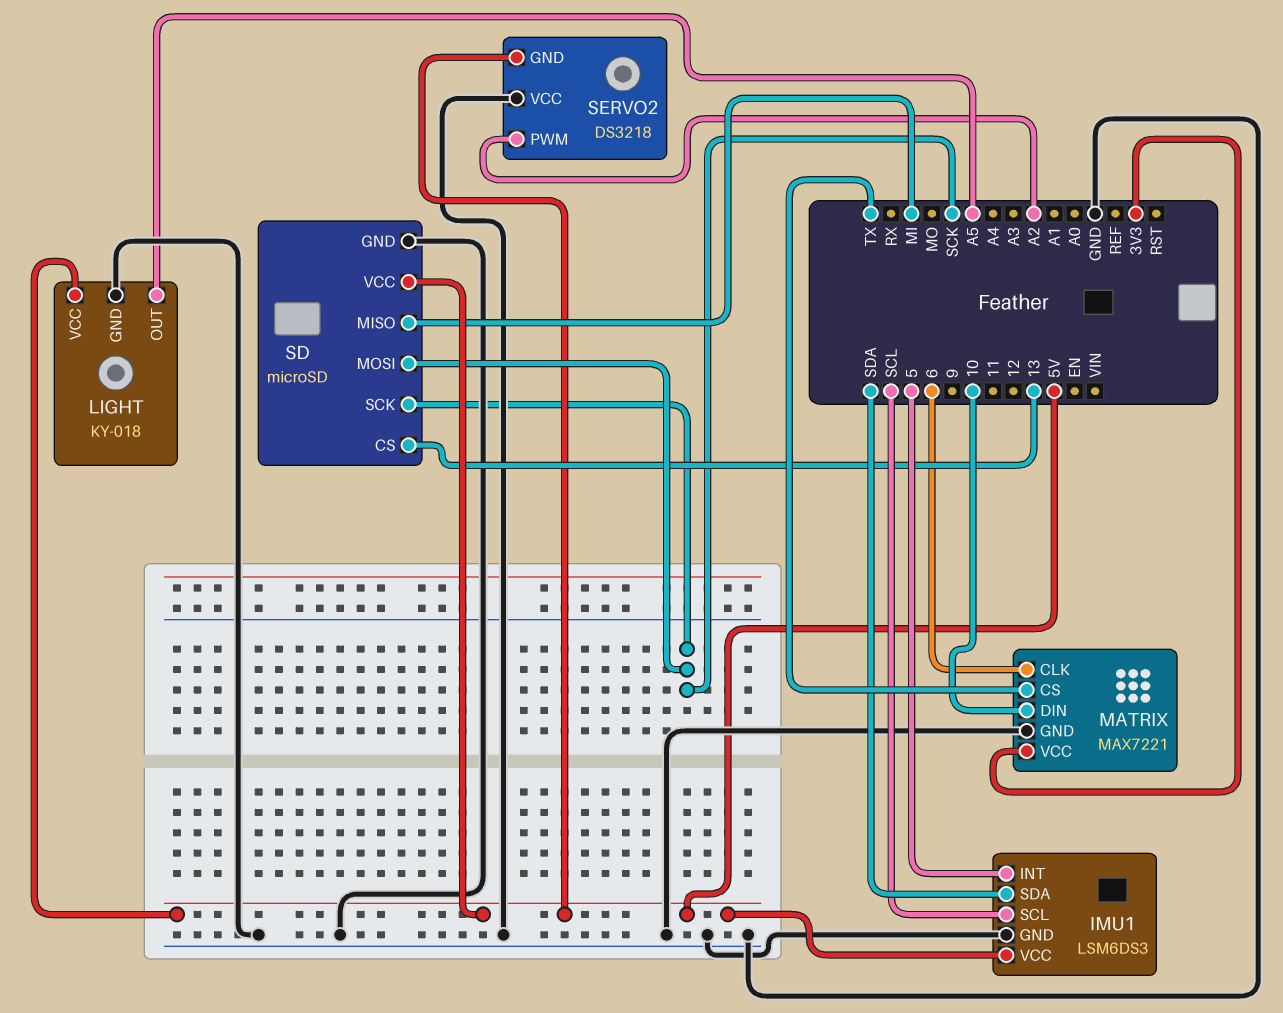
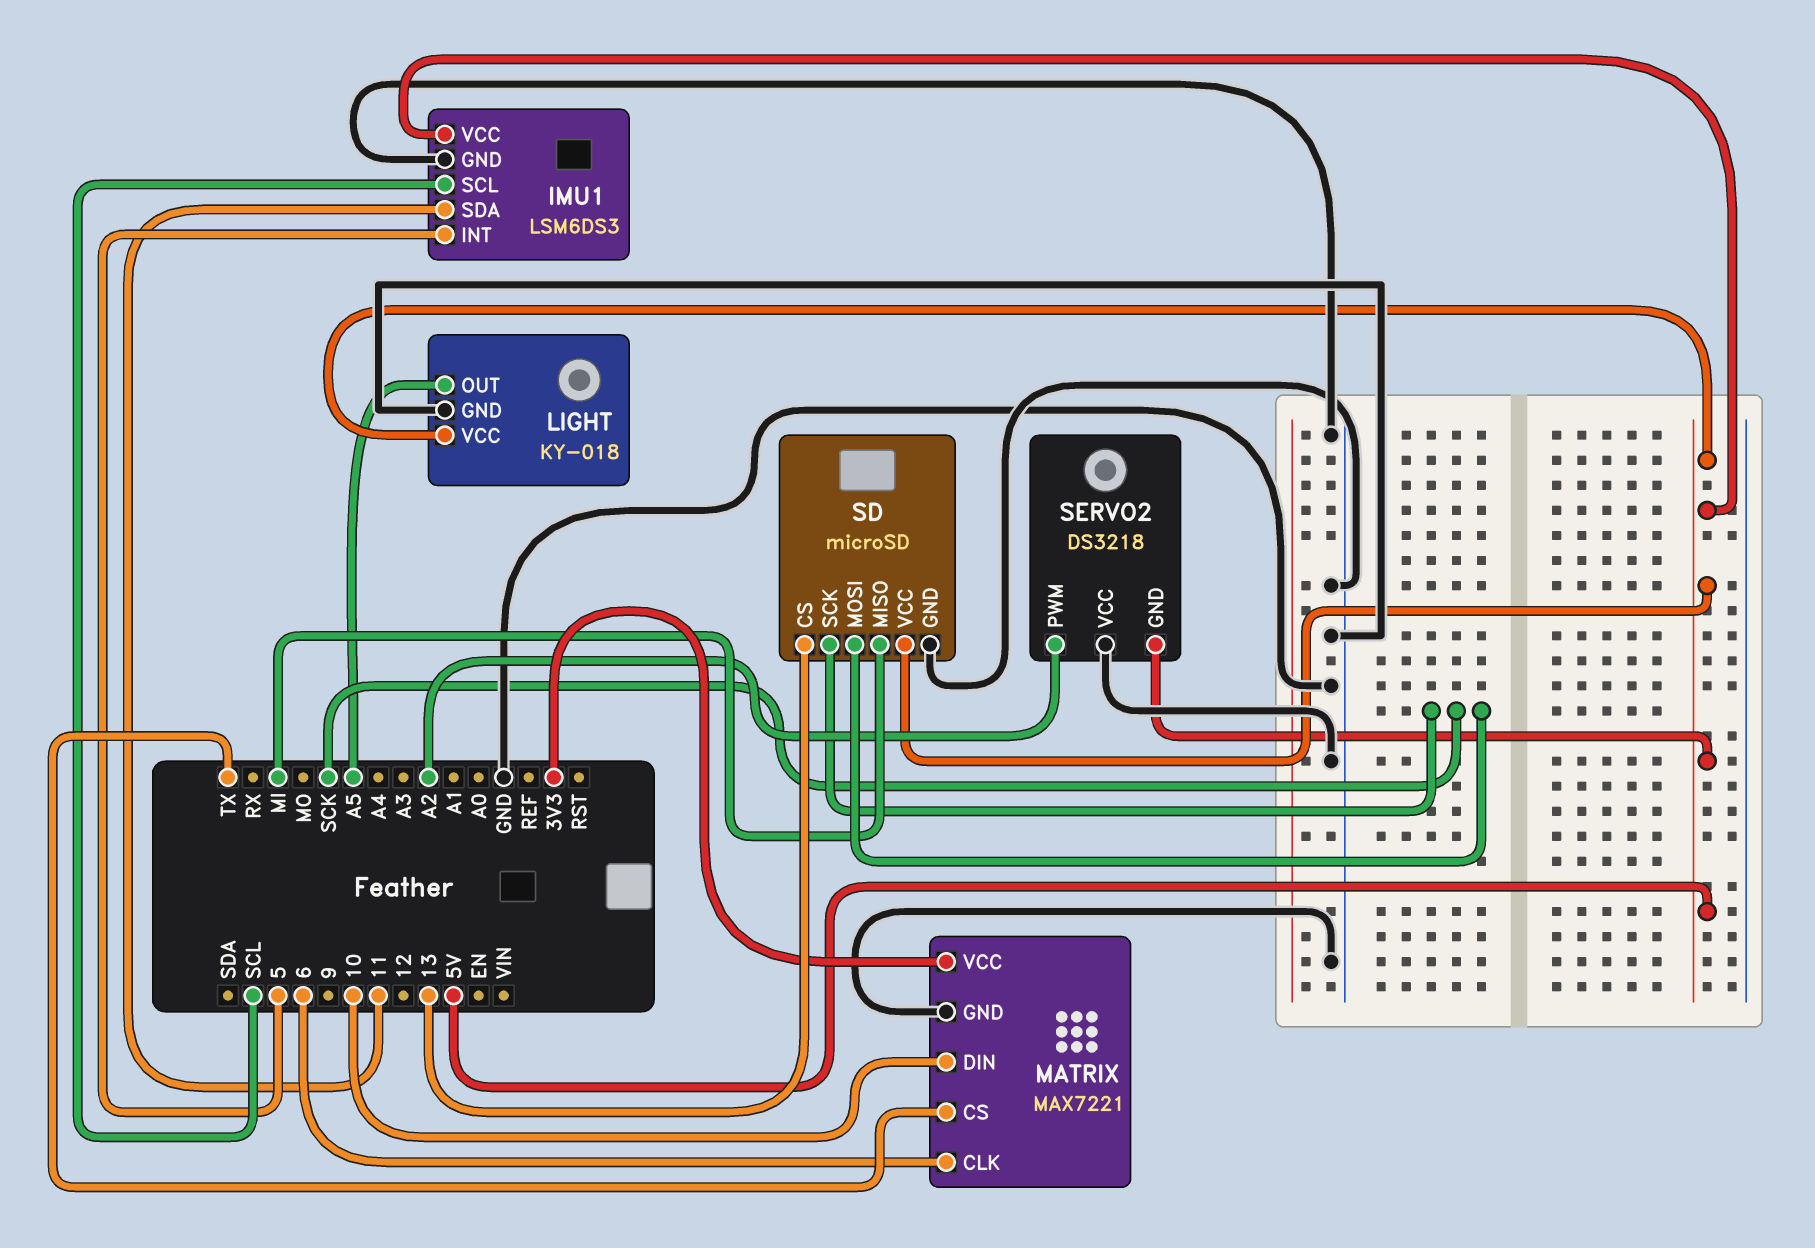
IMU1 pin SDA: SDA -> 11

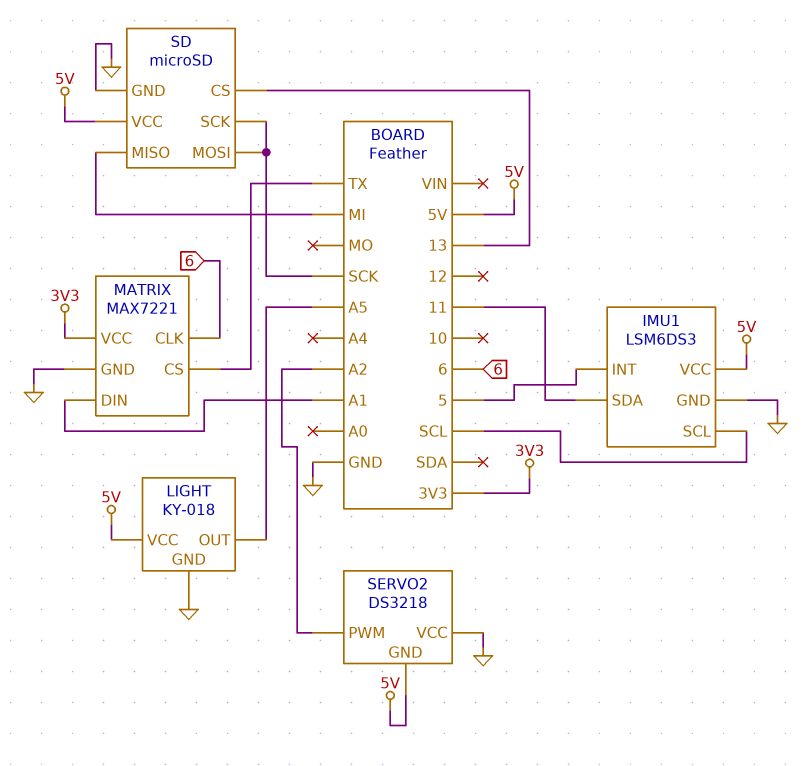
MATRIX pin DIN: 10 -> A1

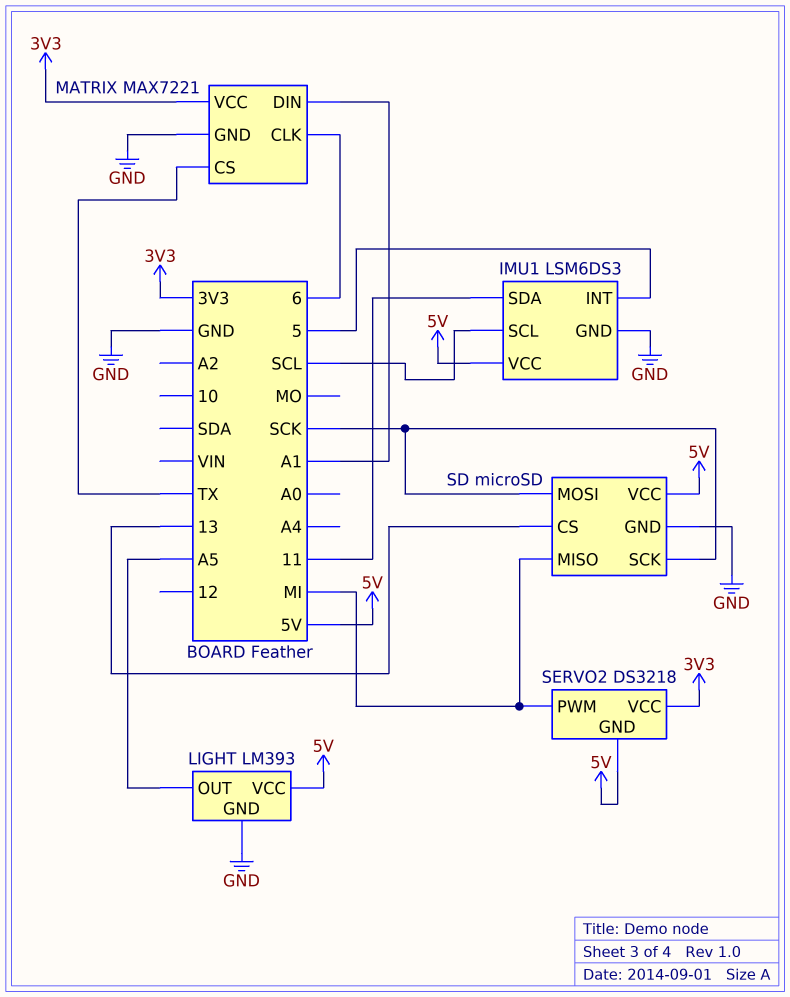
LIGHT: KY-018 -> LM393
SERVO2 pin PWM: A2 -> MI
SERVO2 pin VCC: GND -> 3V3

